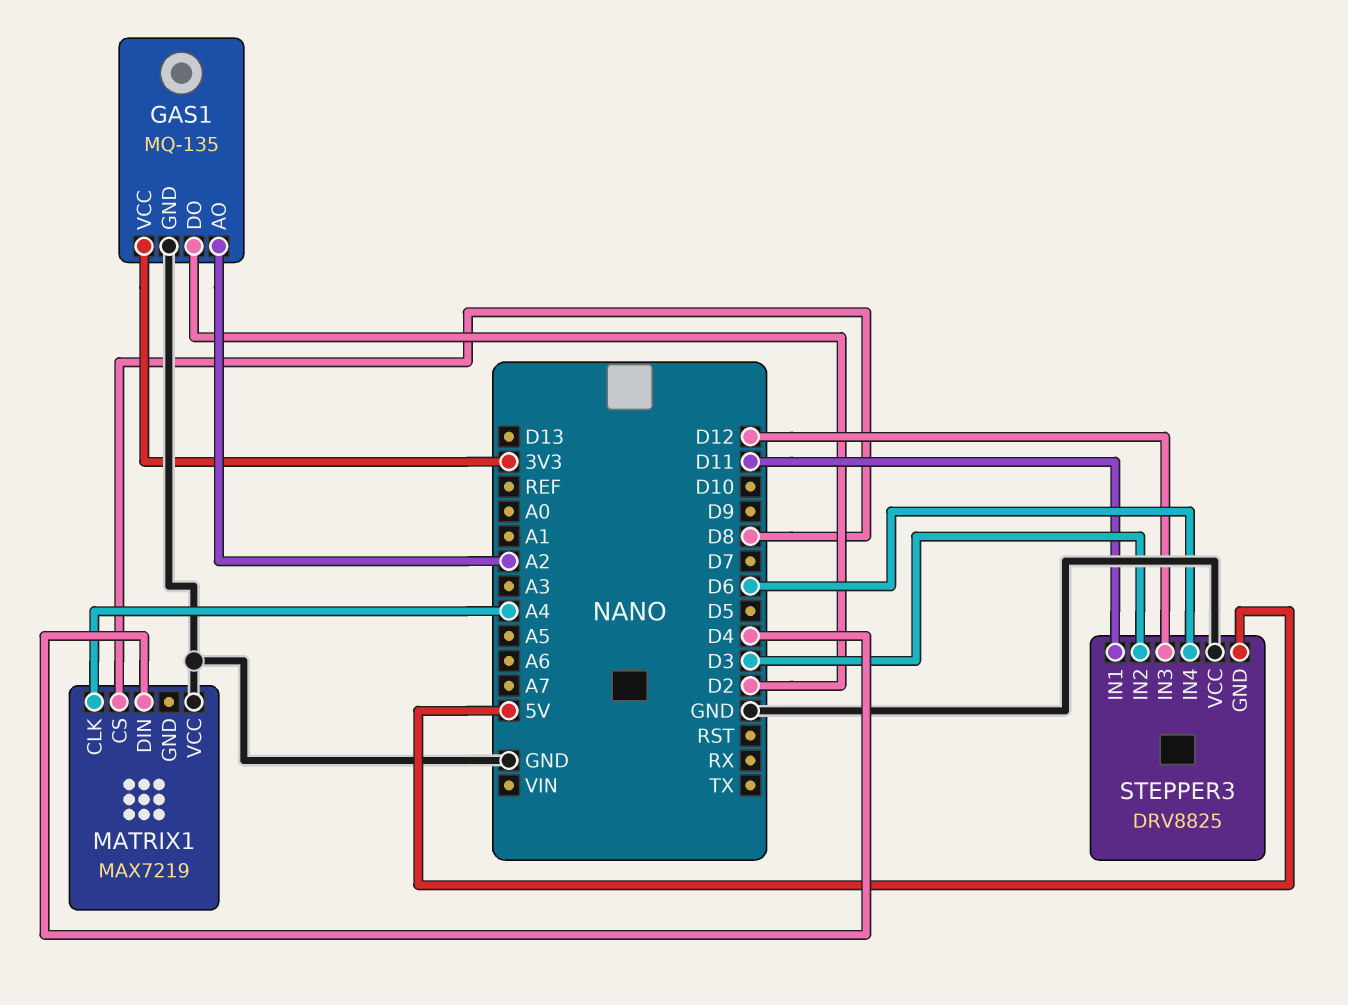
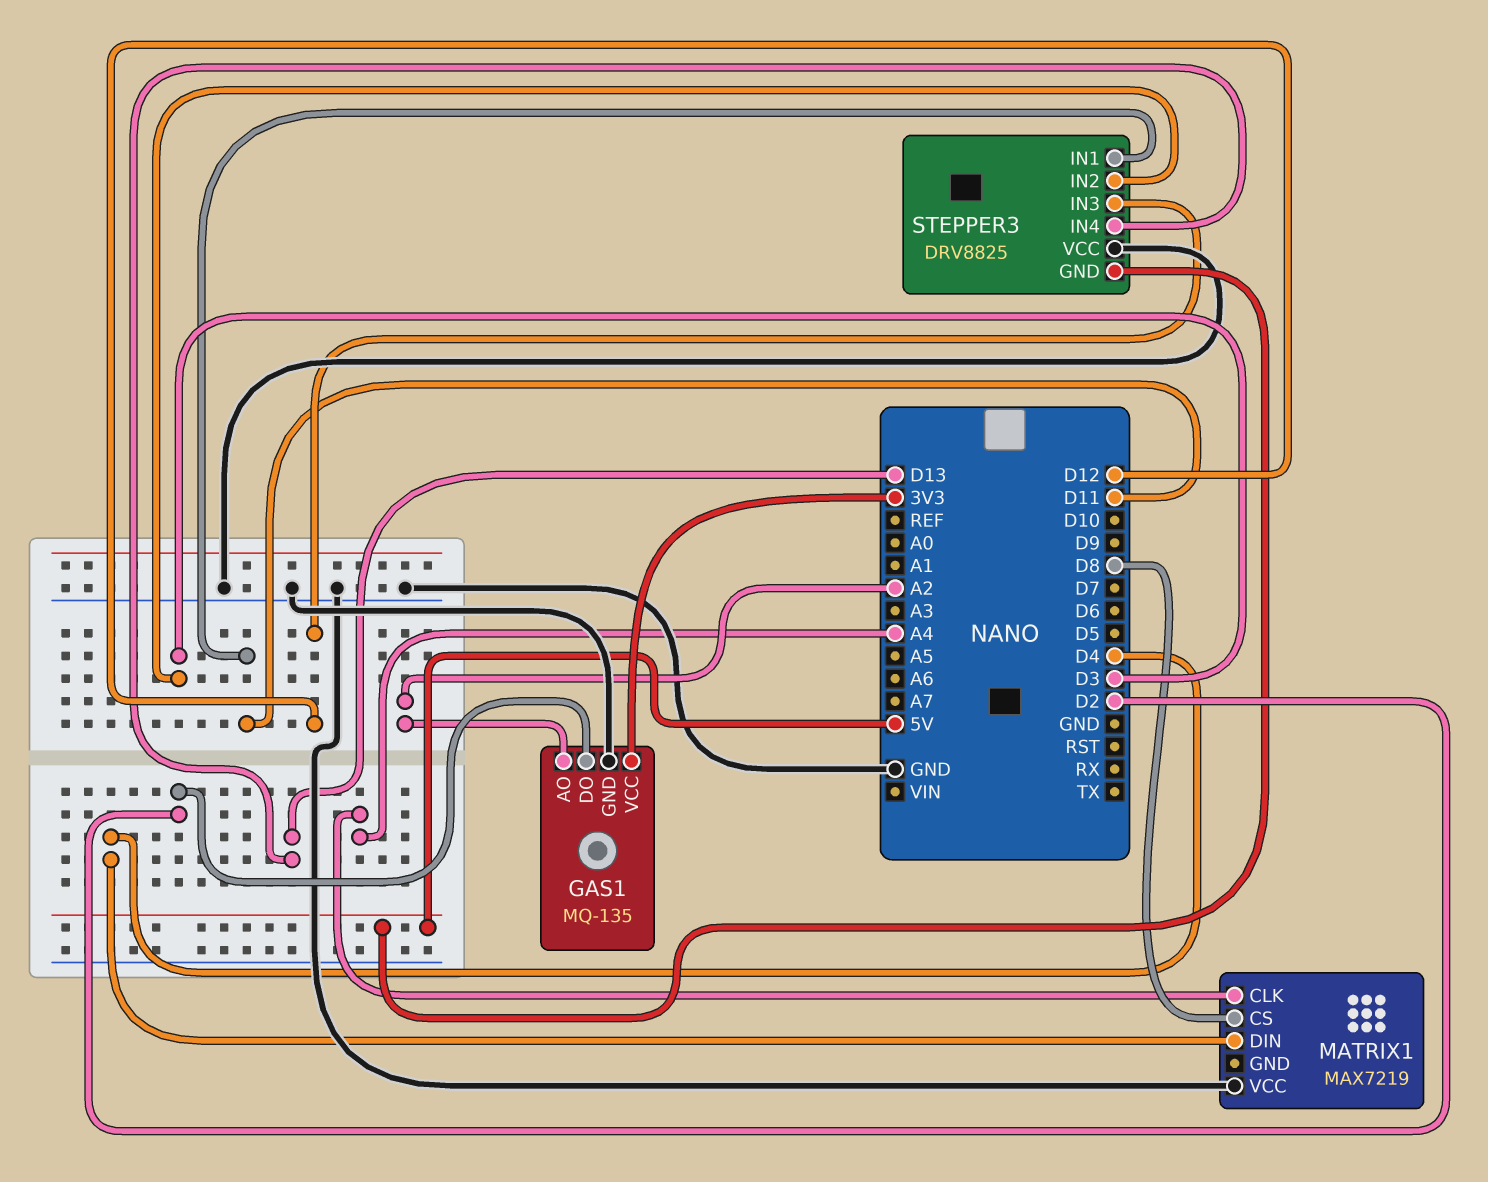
STEPPER3 pin IN4: D6 -> D13

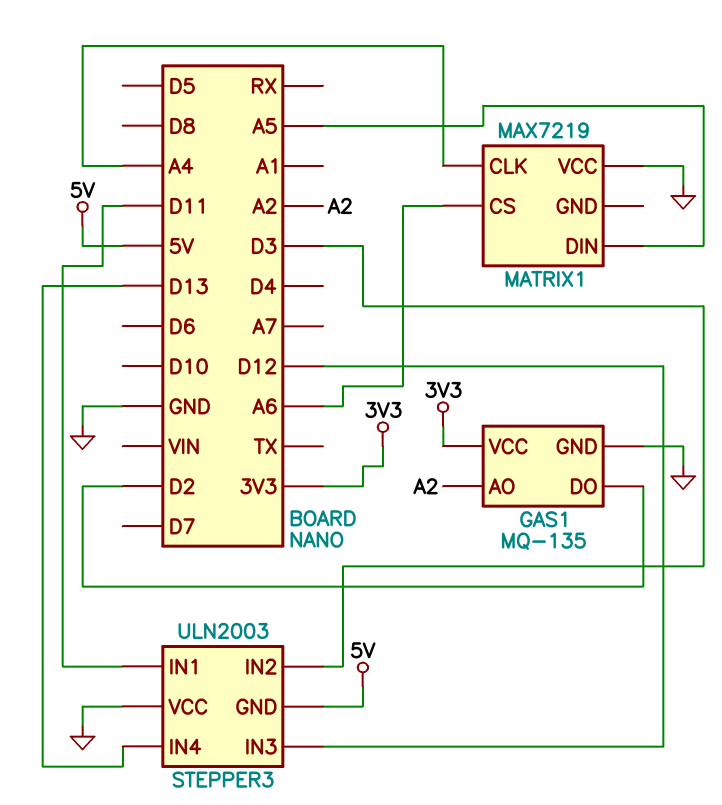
MATRIX1 pin CS: D8 -> A6
MATRIX1 pin DIN: D4 -> A5
STEPPER3: DRV8825 -> ULN2003

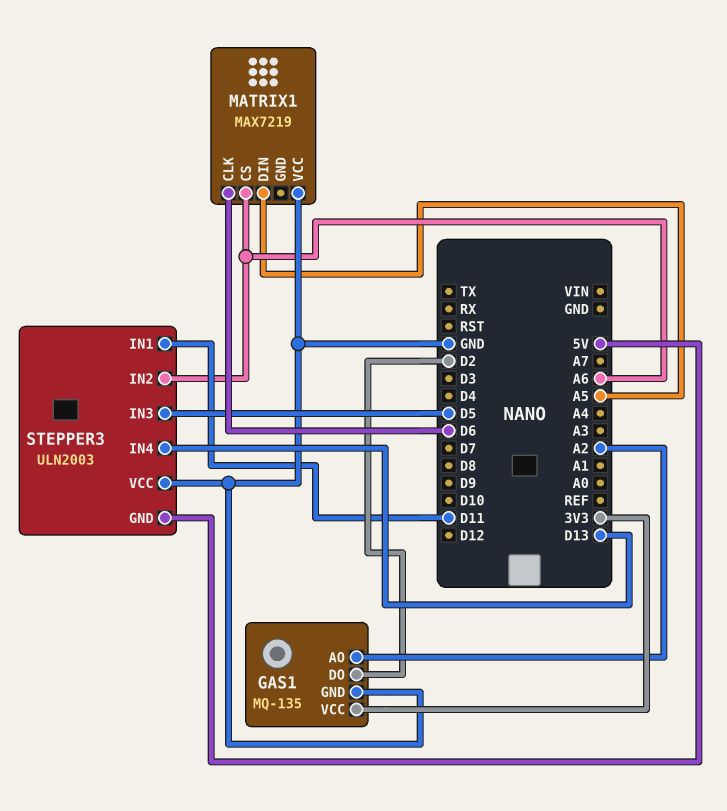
MATRIX1 pin CLK: A4 -> D6
STEPPER3 pin IN2: D3 -> A6
STEPPER3 pin IN3: D12 -> D5

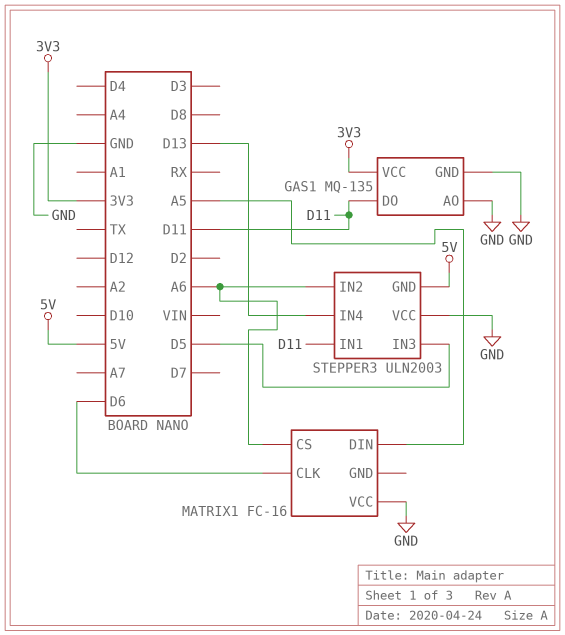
GAS1 pin AO: A2 -> GND
GAS1 pin DO: D2 -> D11
MATRIX1: MAX7219 -> FC-16

